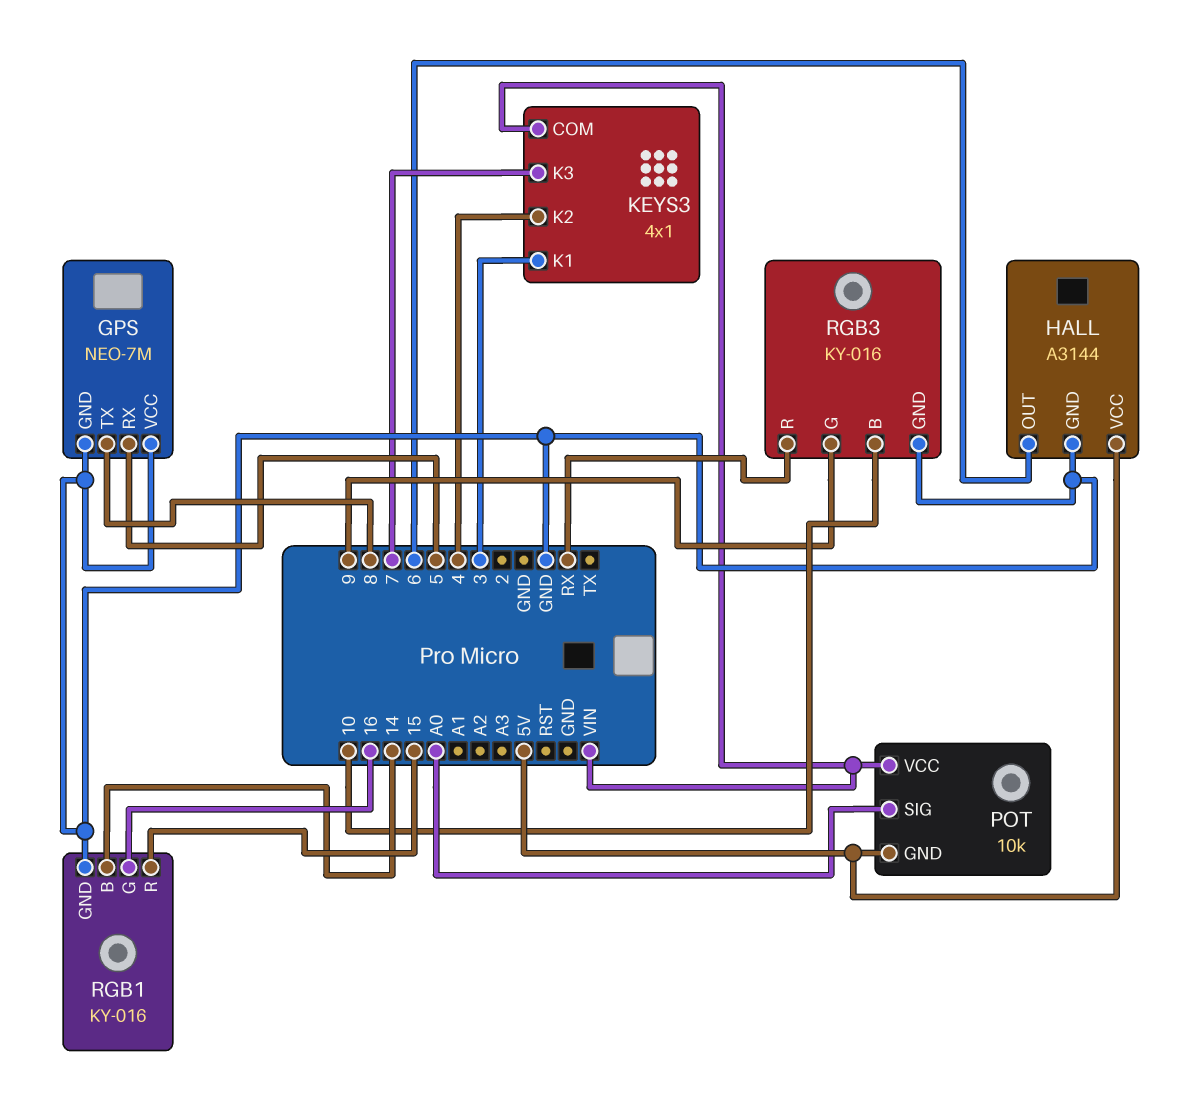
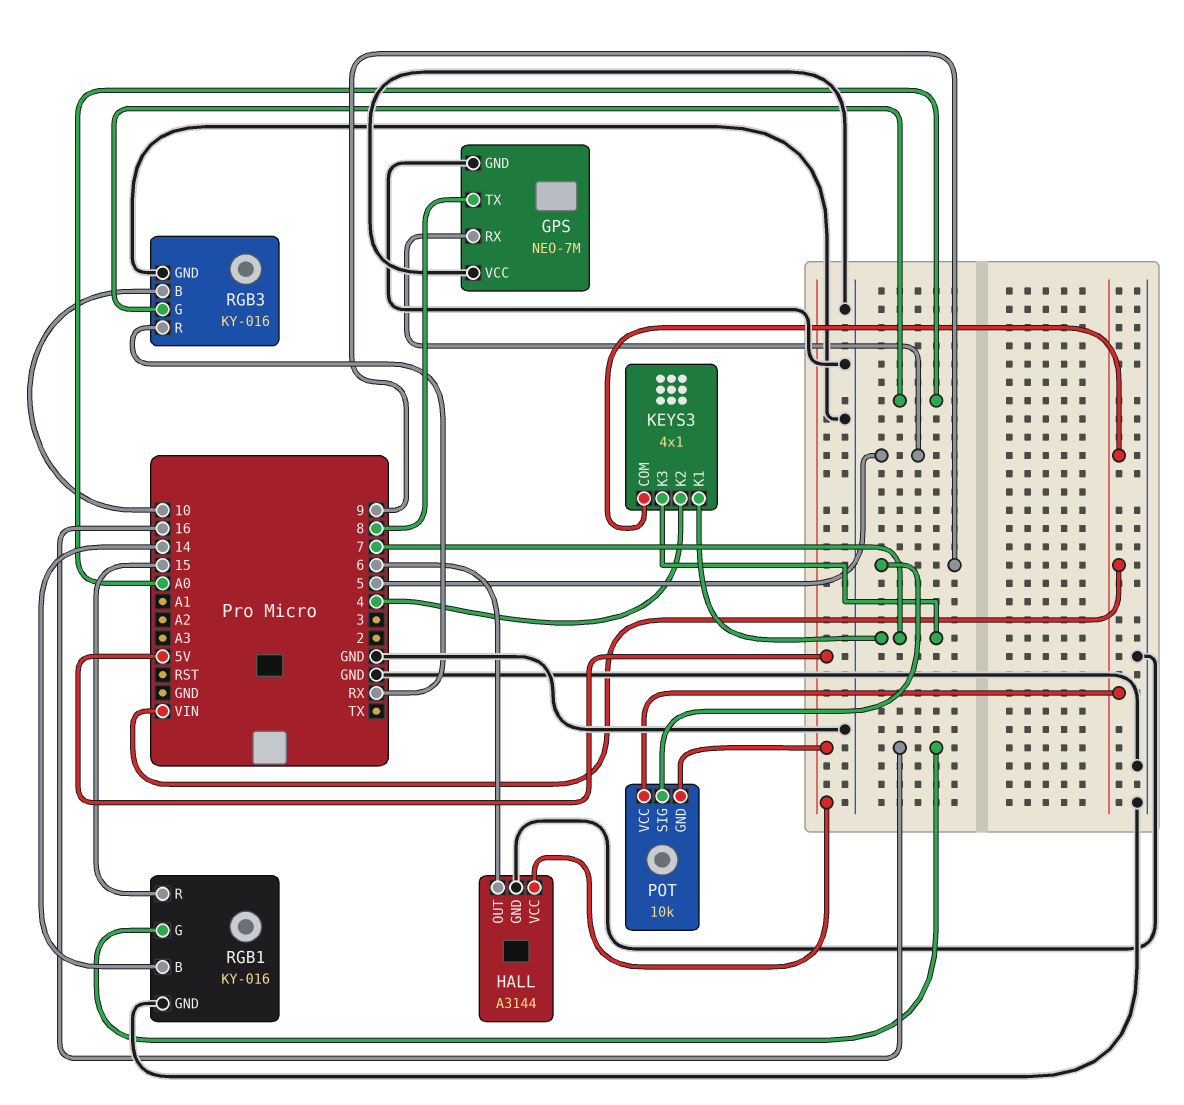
KEYS3 pin K1: 3 -> 7
POT pin SIG: A0 -> 9
RGB3 pin G: 9 -> A0

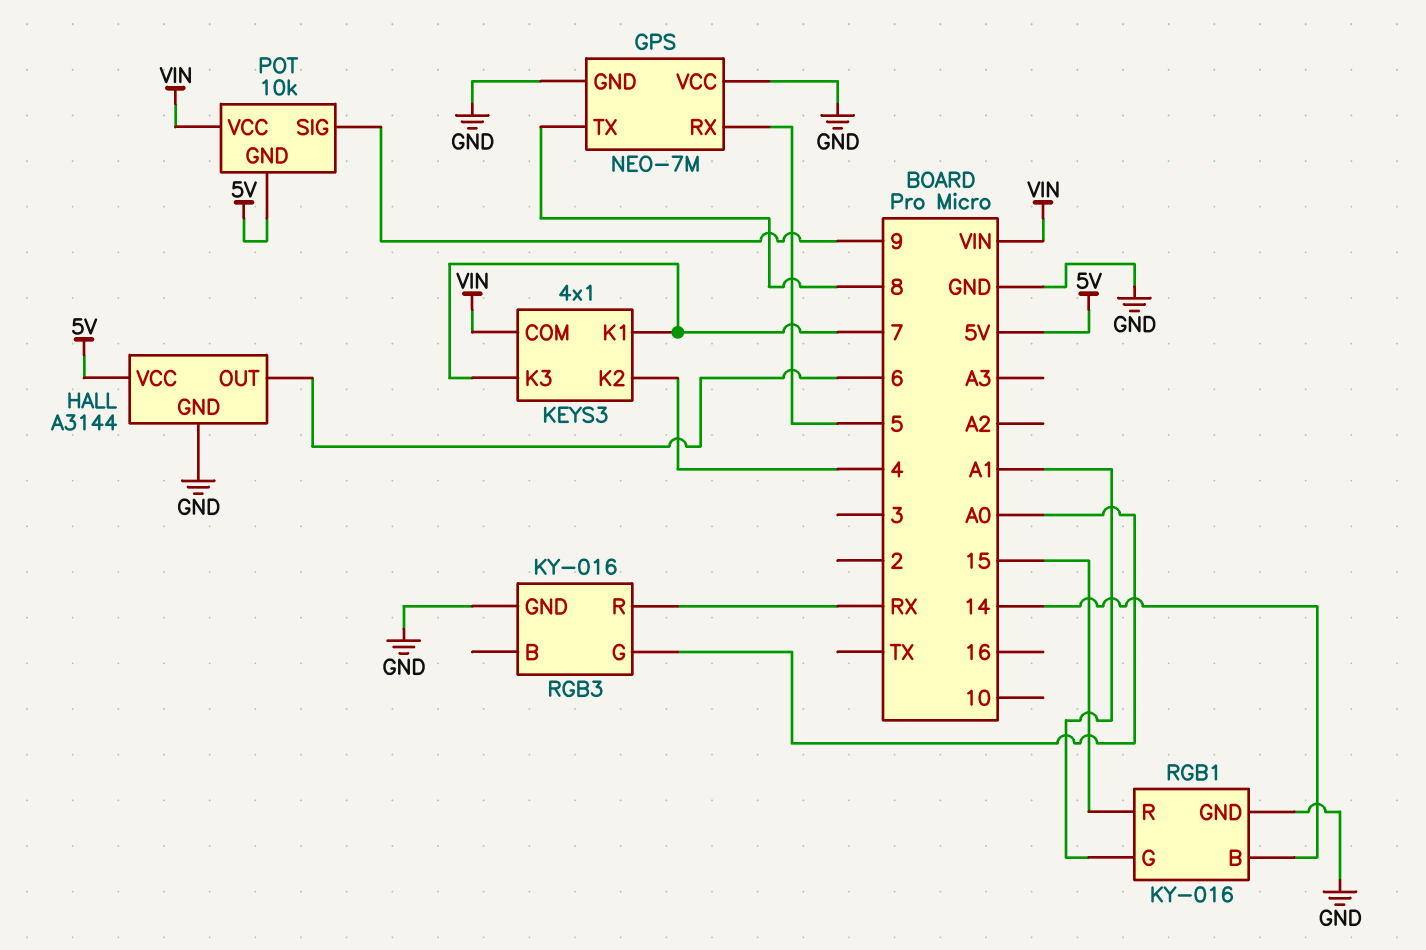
RGB1 pin G: 16 -> A1
RGB3 pin B: 10 -> none

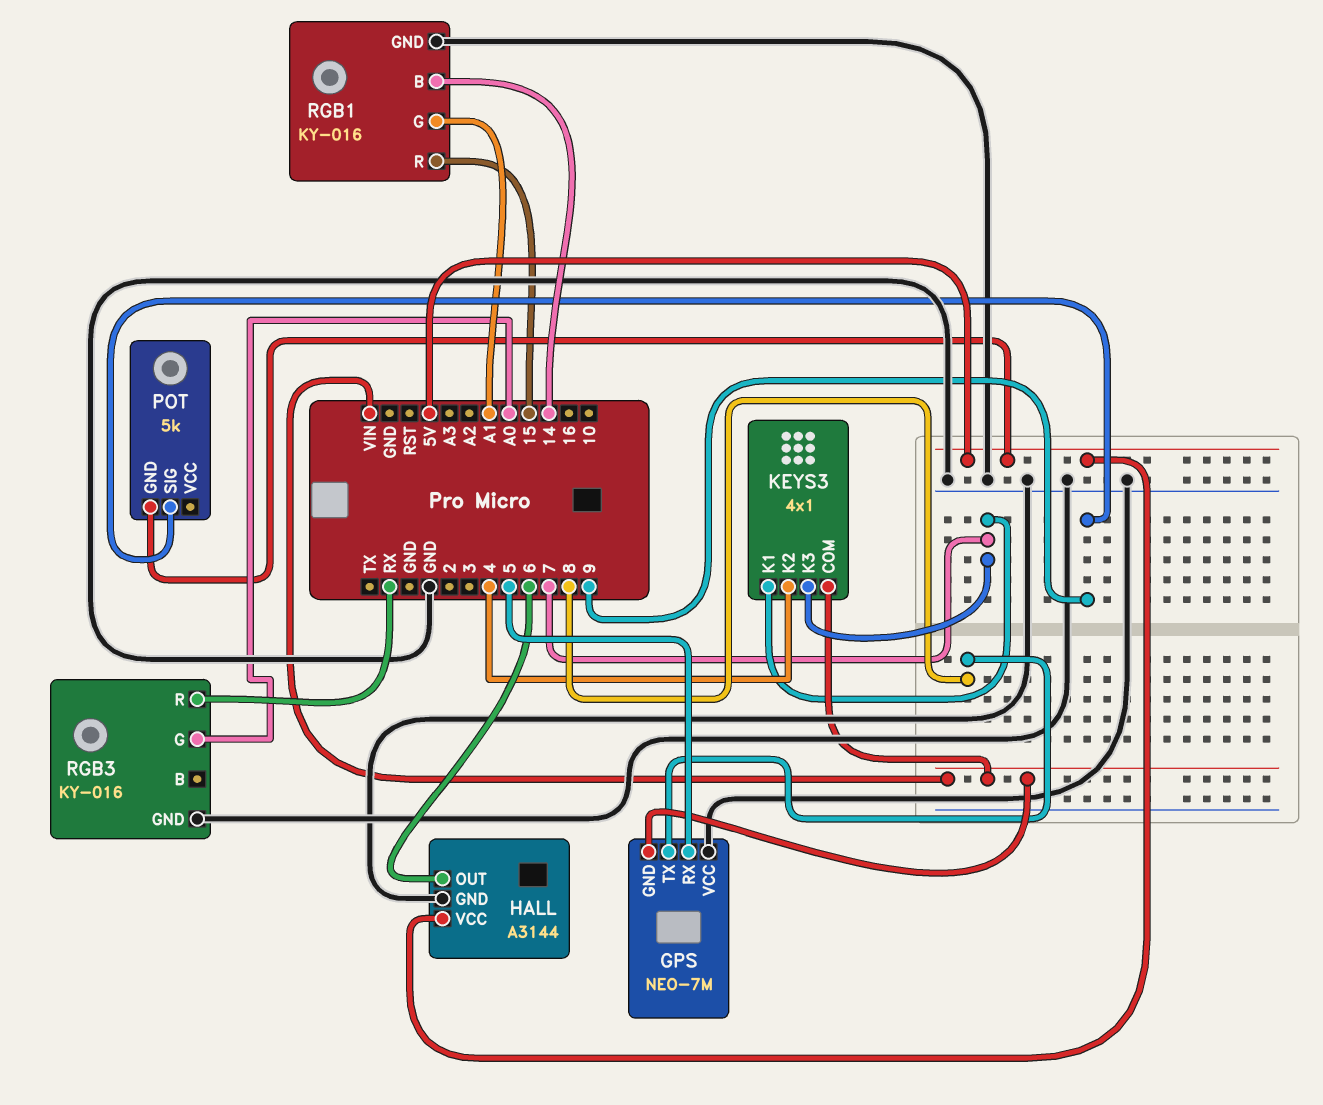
GPS pin GND: GND -> VIN
POT: 10k -> 5k
POT pin VCC: VIN -> none

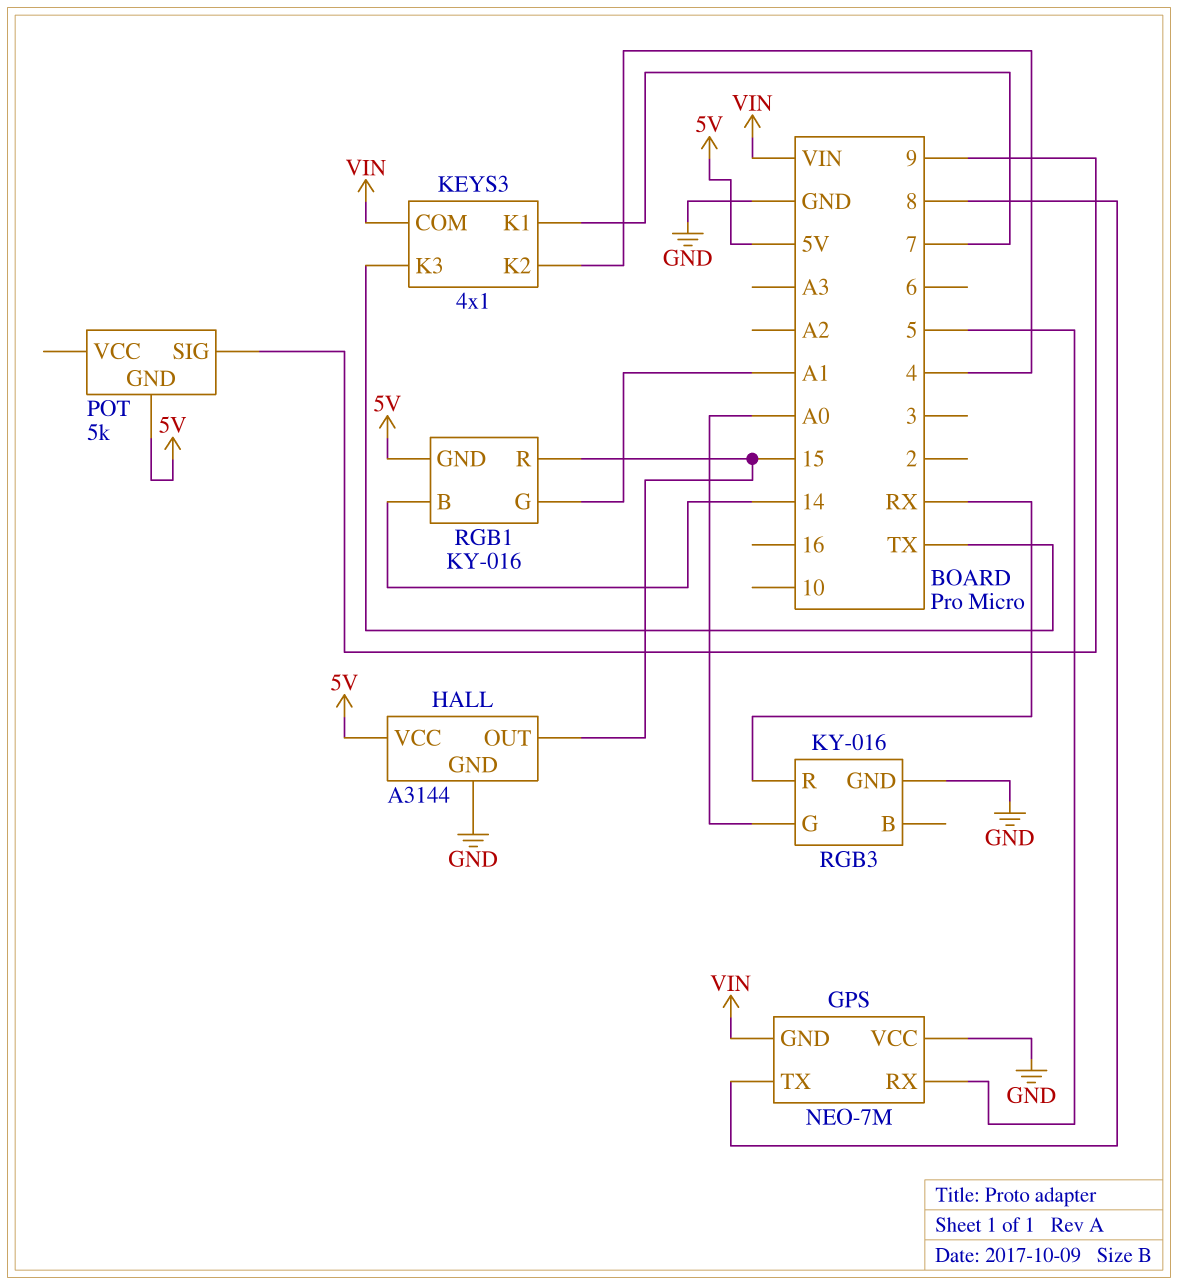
HALL pin OUT: 6 -> 15
KEYS3 pin K3: 7 -> TX
RGB1 pin GND: GND -> 5V

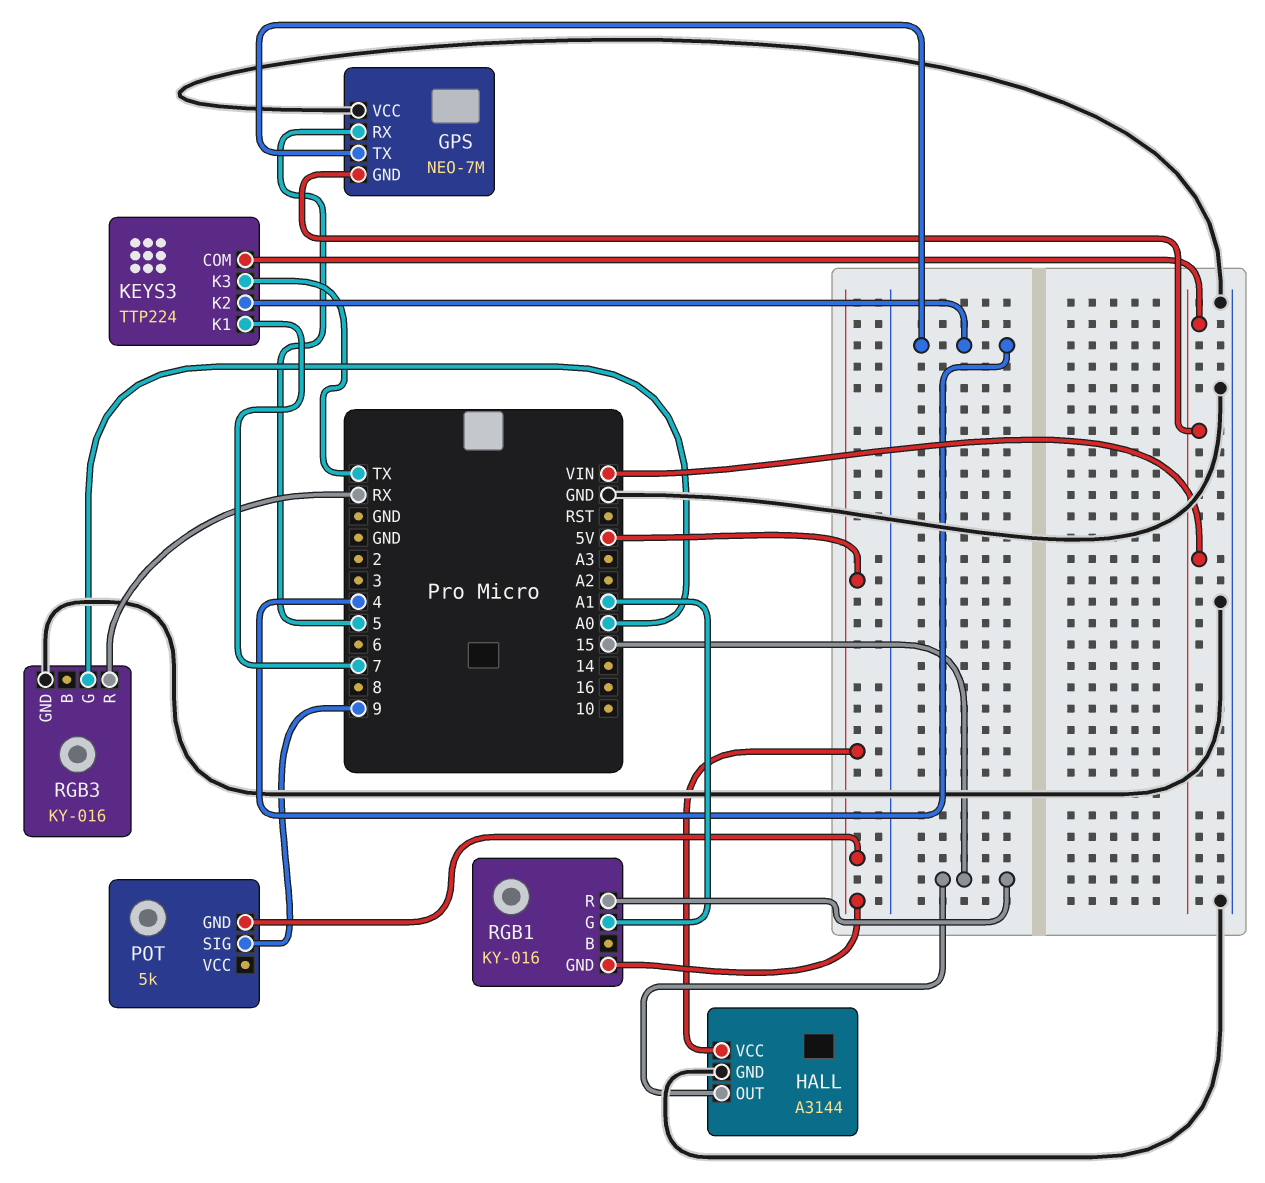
GPS pin TX: 8 -> 4
KEYS3: 4x1 -> TTP224
RGB1 pin B: 14 -> none

